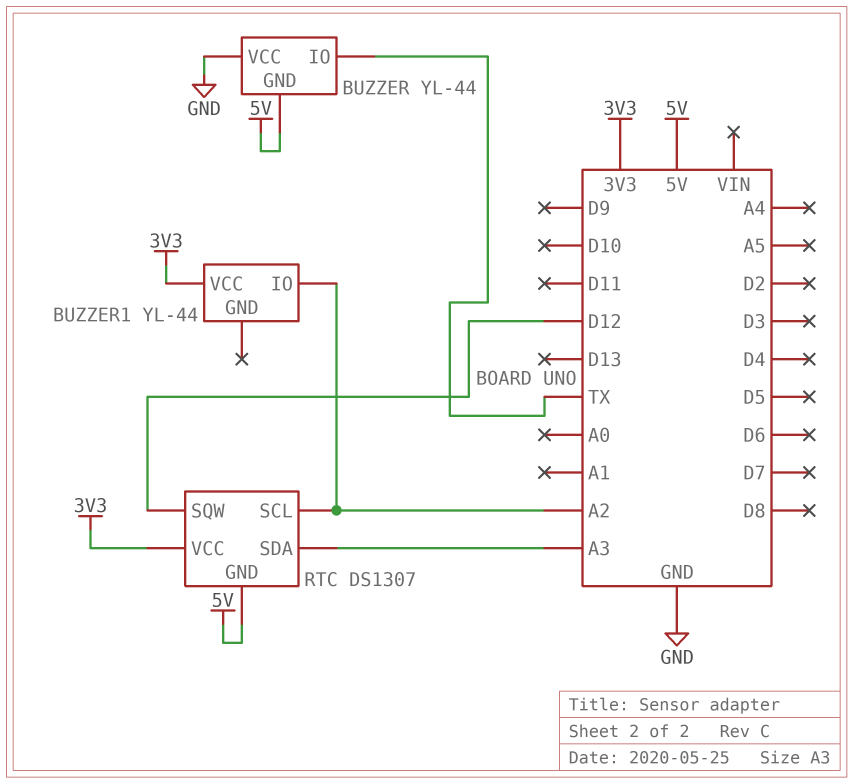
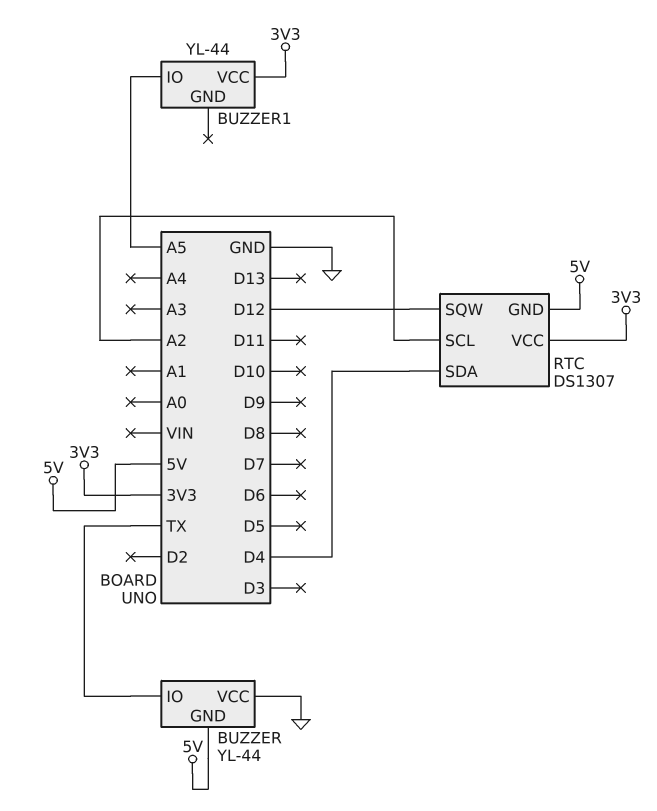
BUZZER1 pin IO: A2 -> A5
RTC pin SDA: A3 -> D4

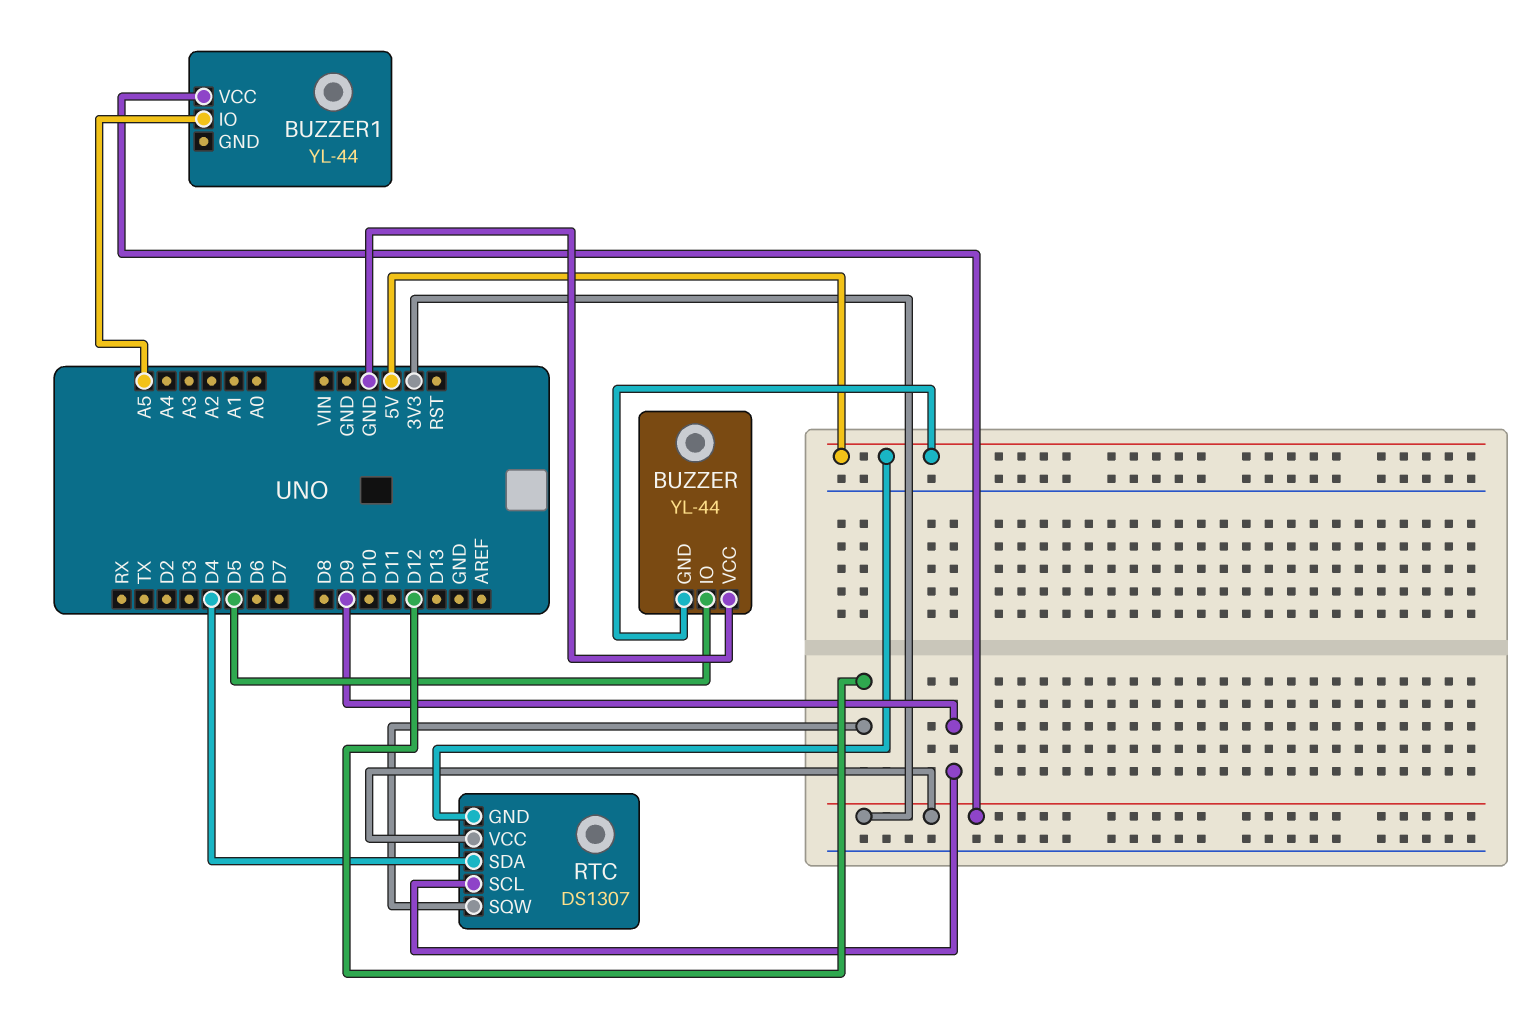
BUZZER pin IO: TX -> D5
RTC pin SCL: A2 -> D9

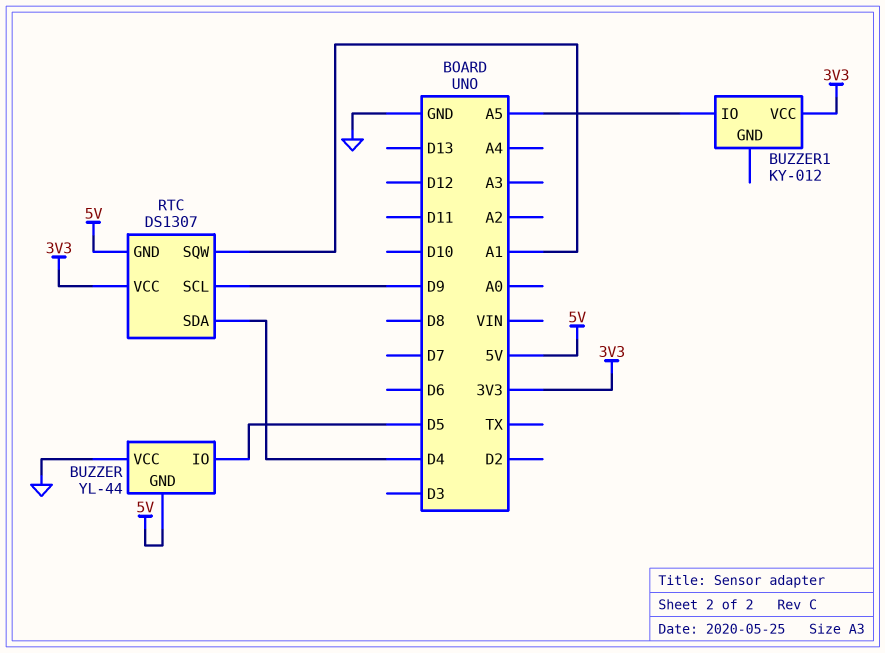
BUZZER1: YL-44 -> KY-012
RTC pin SQW: D12 -> A1

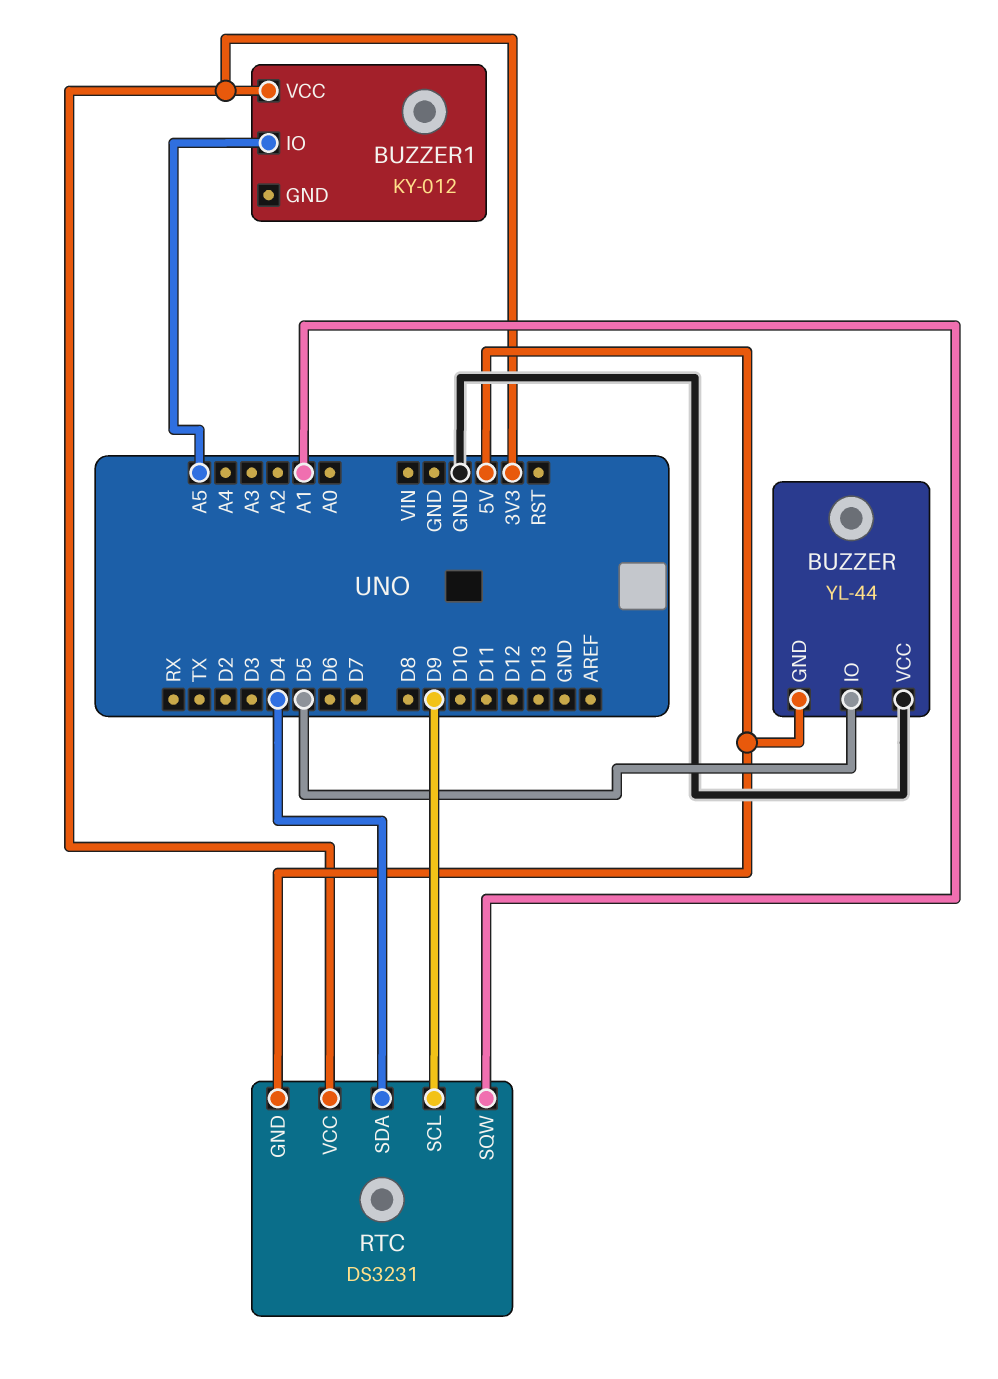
RTC: DS1307 -> DS3231

